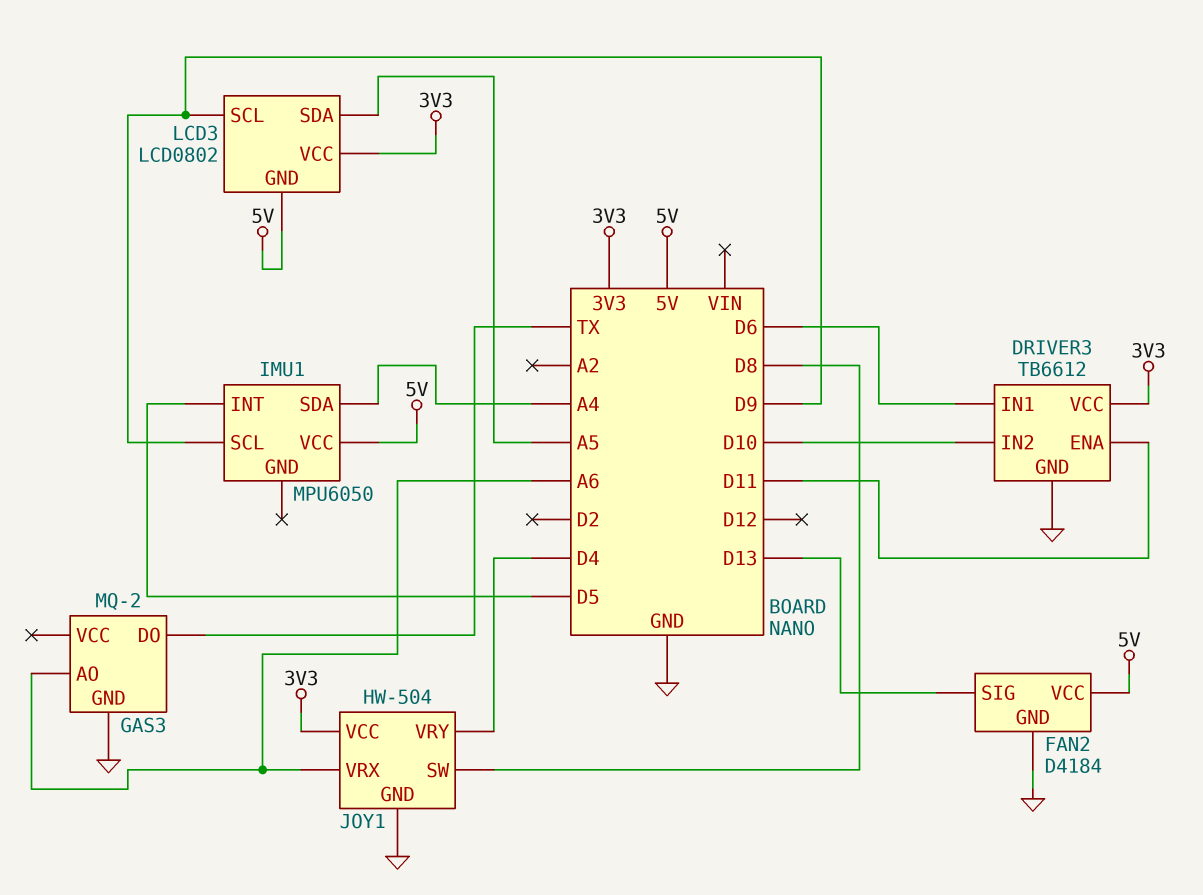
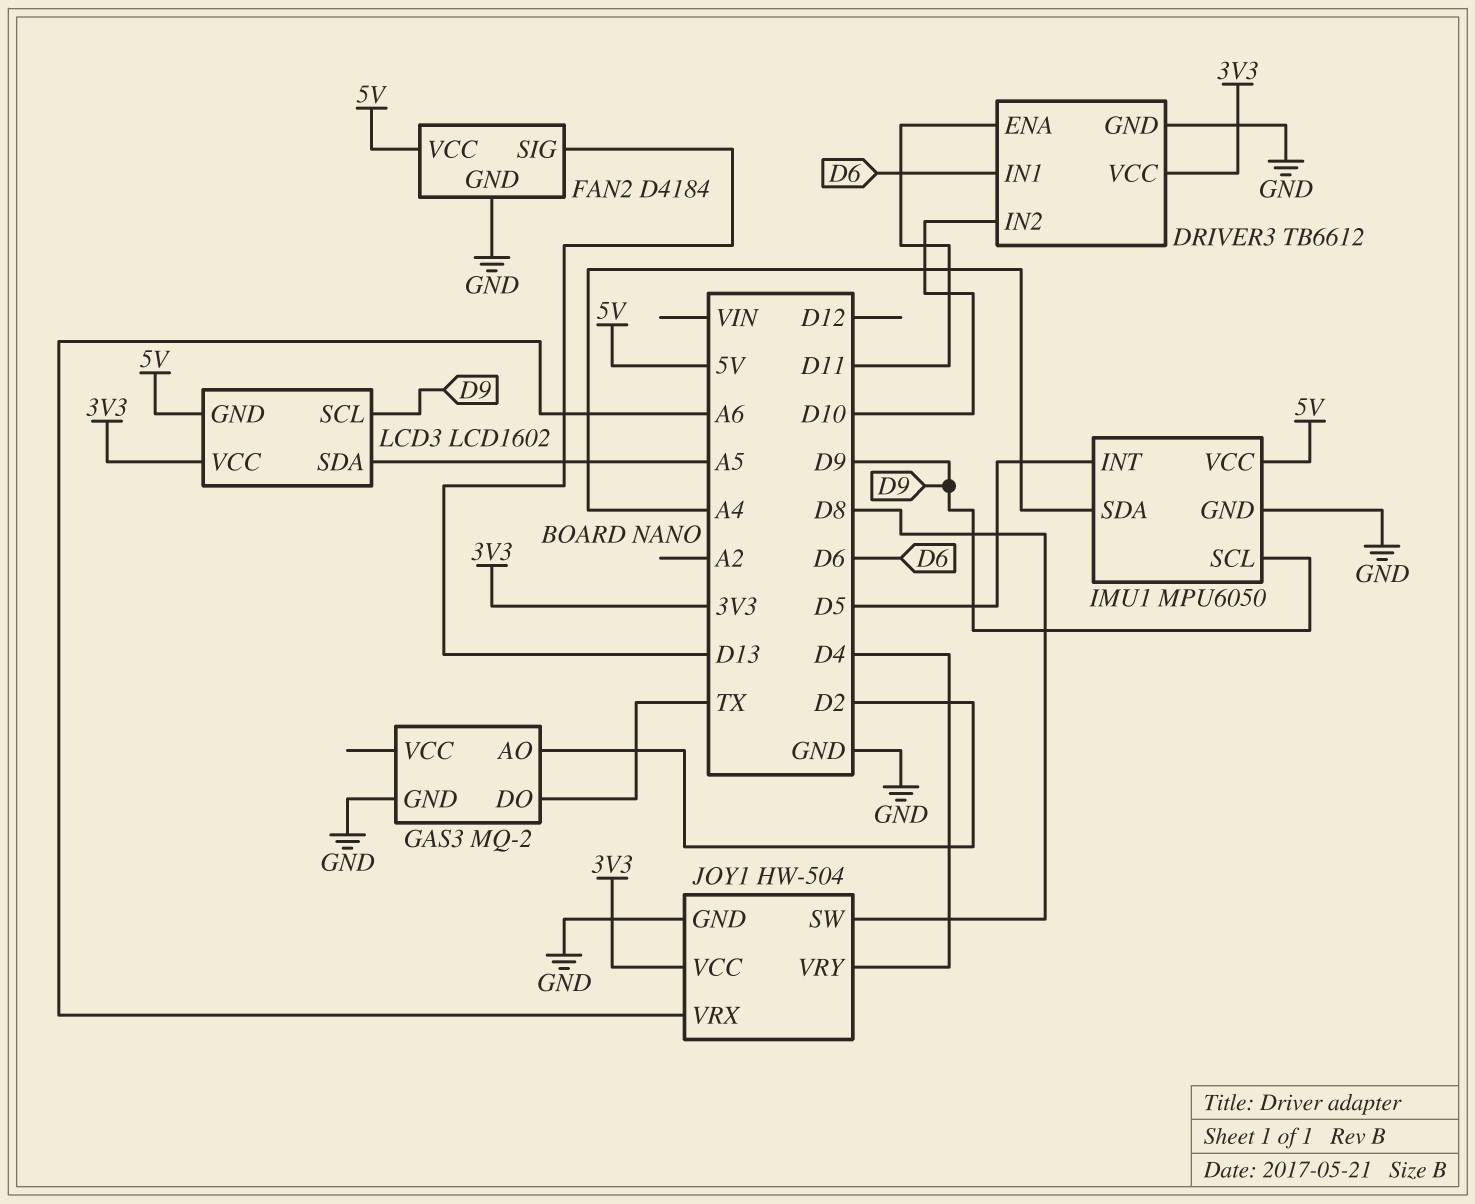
GAS3 pin AO: A6 -> D2
IMU1 pin GND: none -> GND
LCD3: LCD0802 -> LCD1602

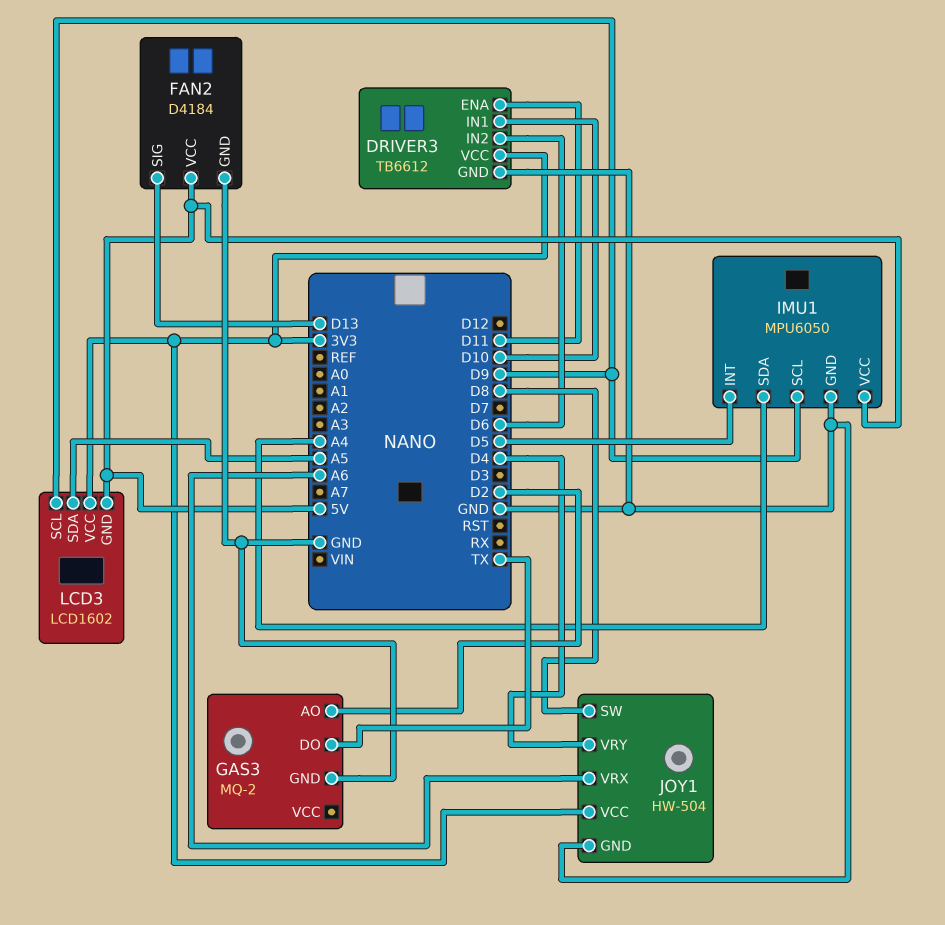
DRIVER3 pin IN1: D6 -> D10
DRIVER3 pin IN2: D10 -> D6

